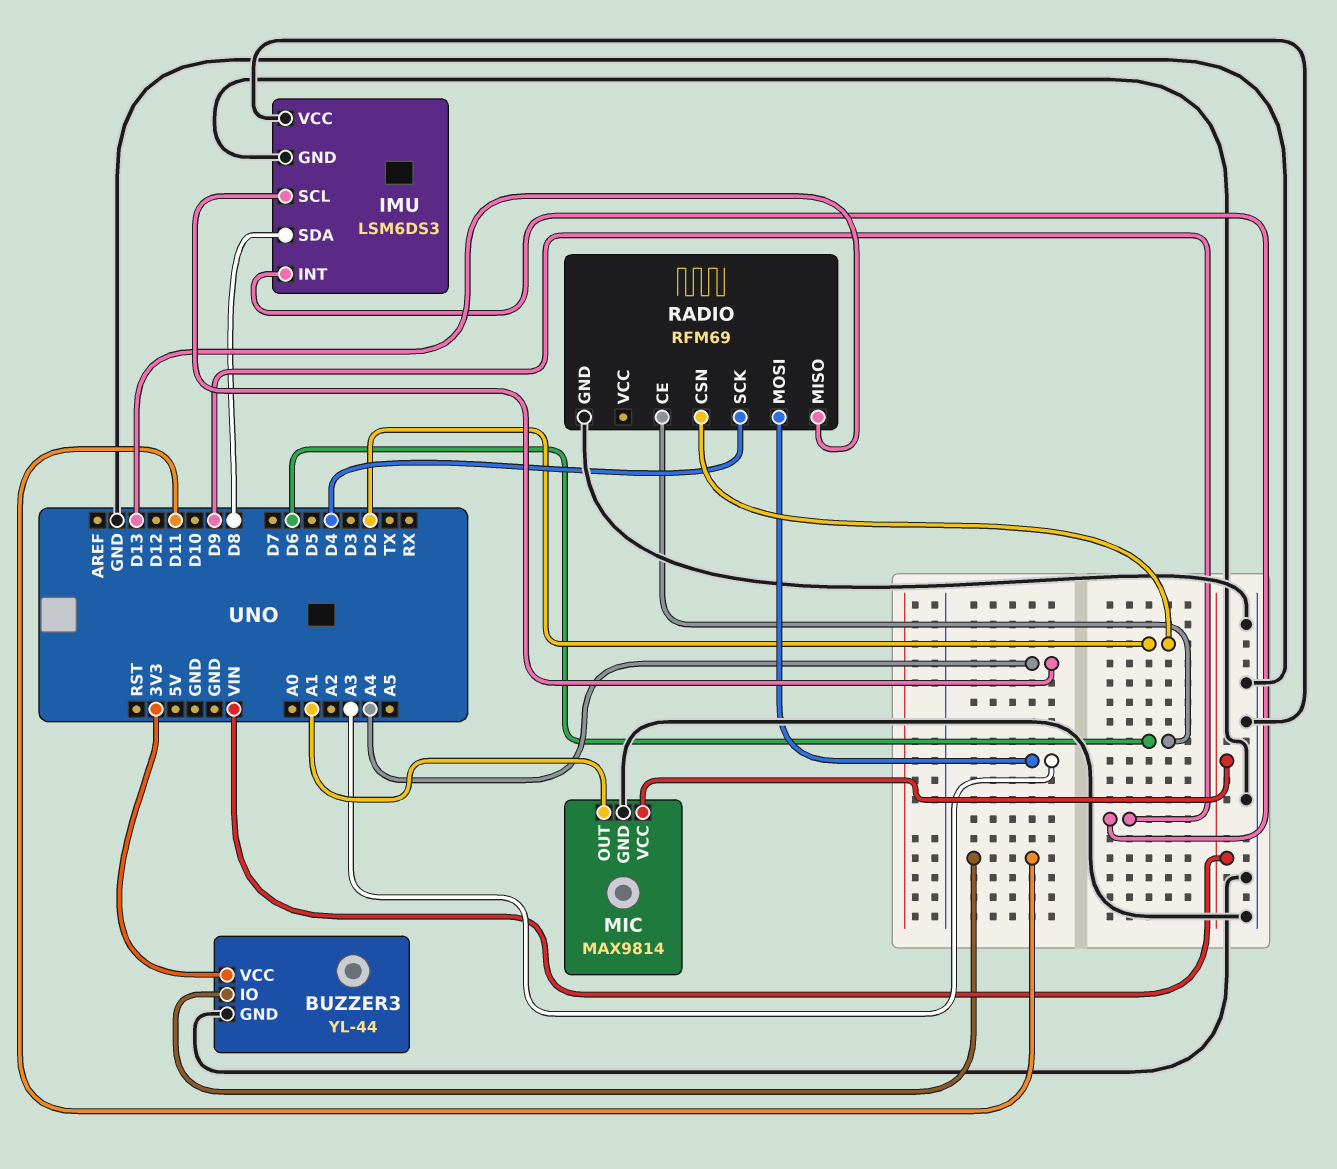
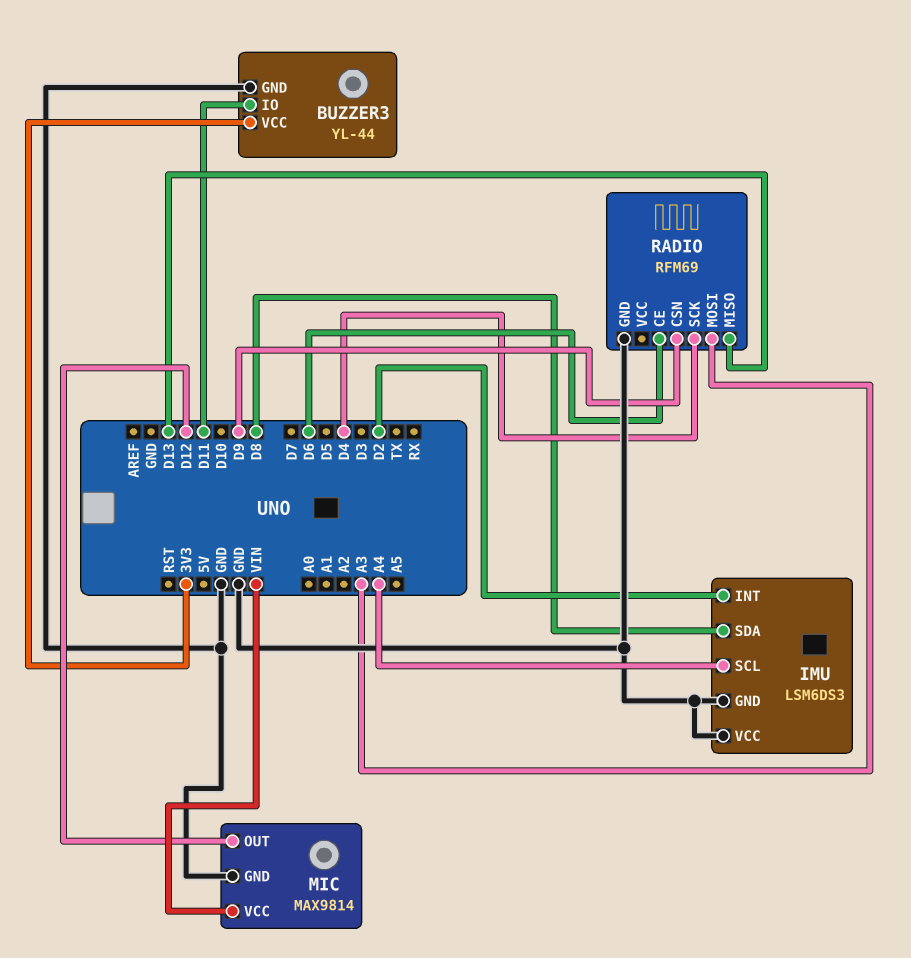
IMU pin INT: D9 -> D2
MIC pin OUT: A1 -> D12
RADIO pin CSN: D2 -> D9

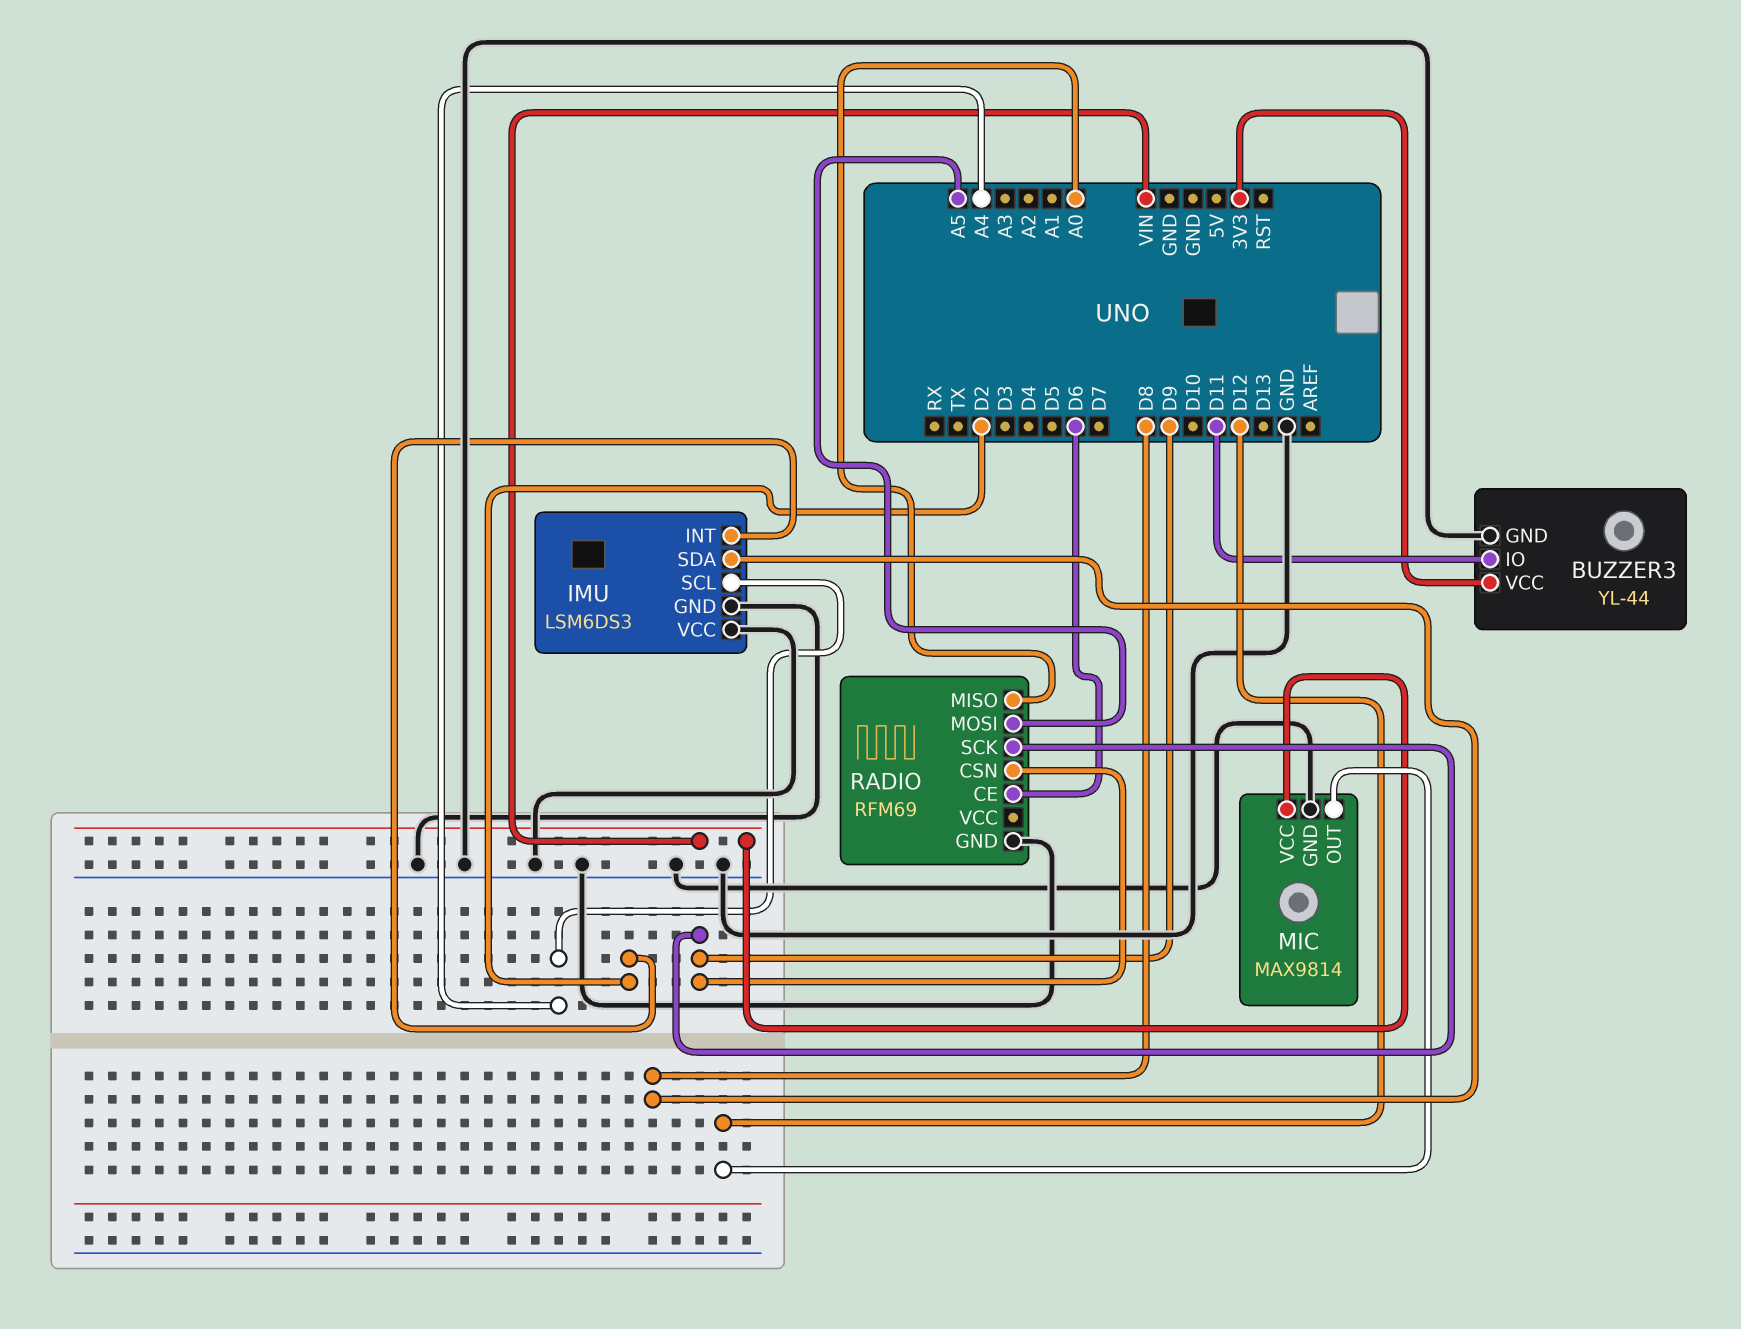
RADIO pin MISO: D13 -> A0
RADIO pin MOSI: A3 -> A5
RADIO pin SCK: D4 -> D9

